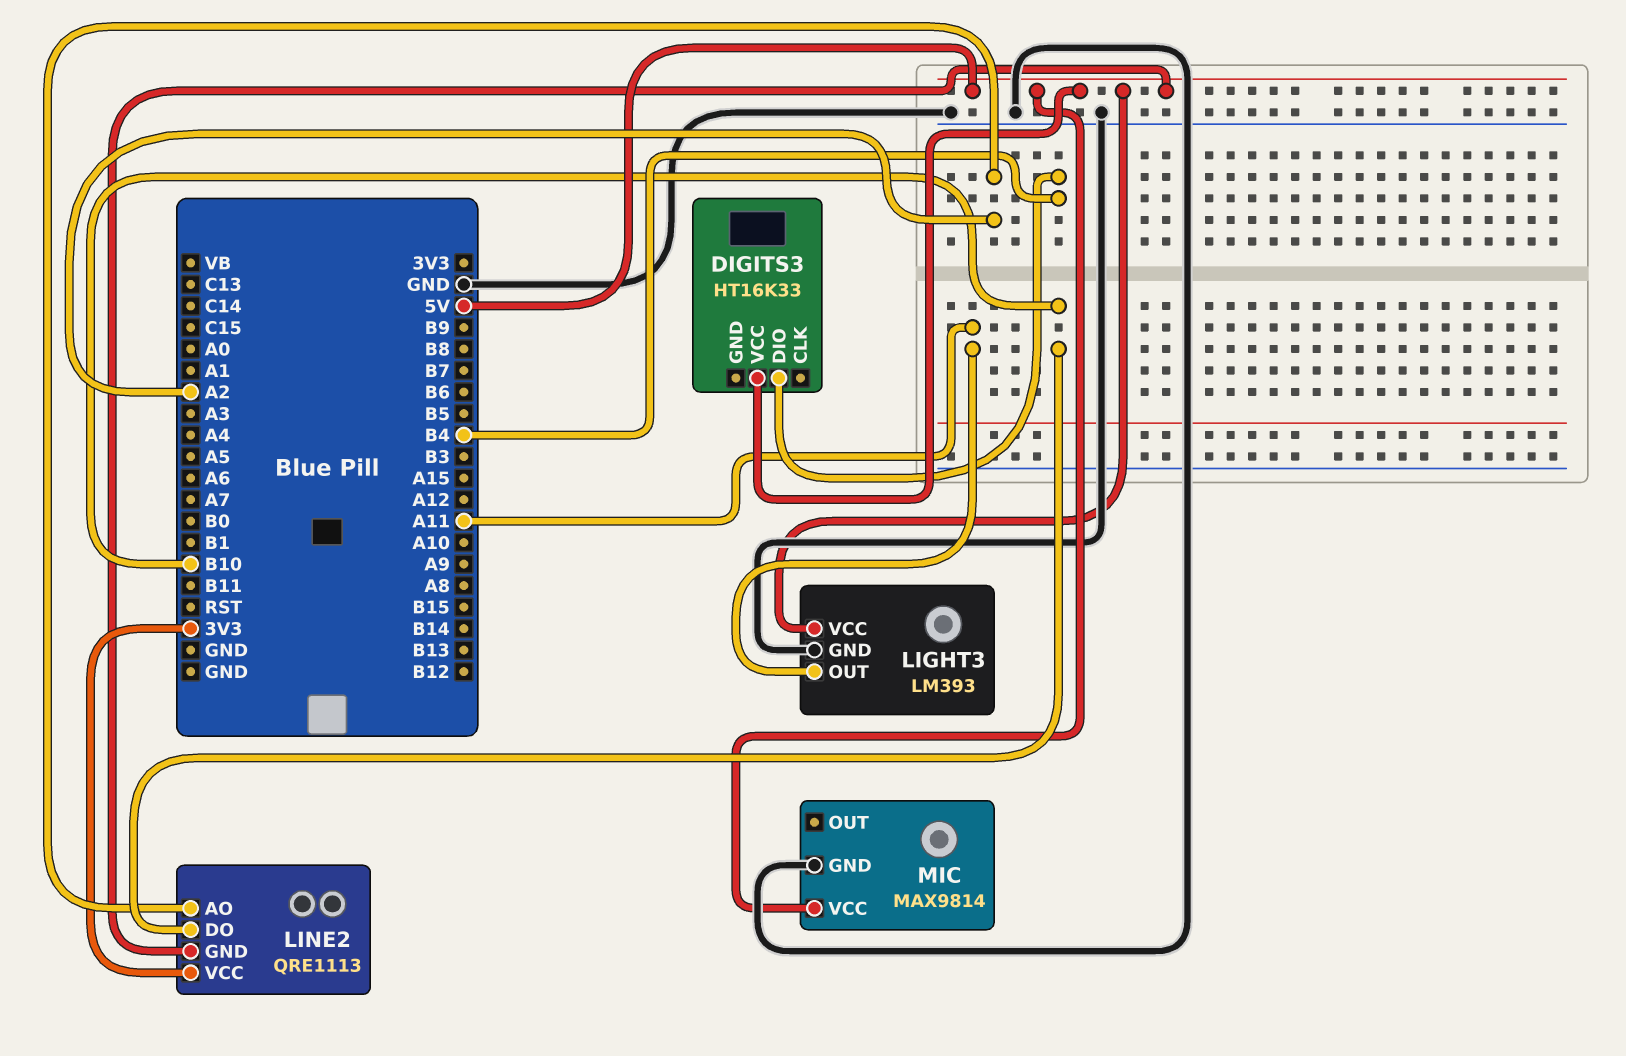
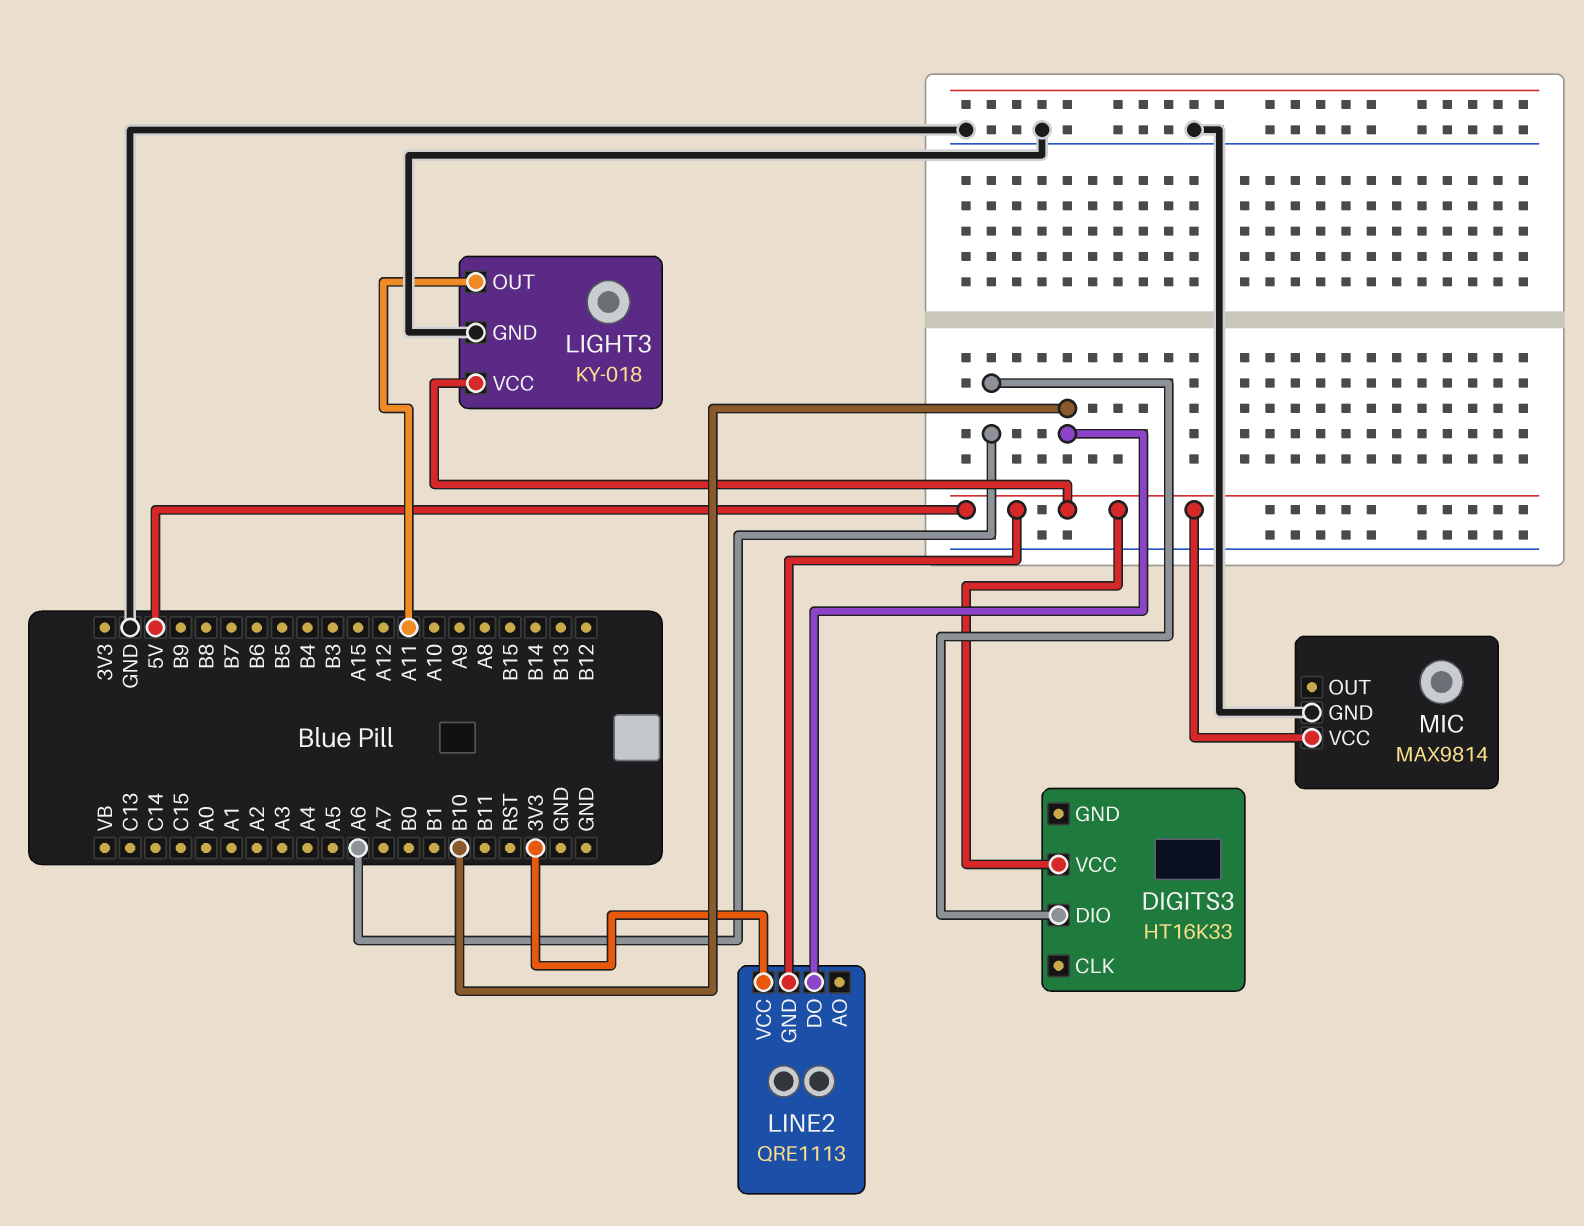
DIGITS3 pin DIO: B4 -> A6
LIGHT3: LM393 -> KY-018
LINE2 pin AO: A2 -> none

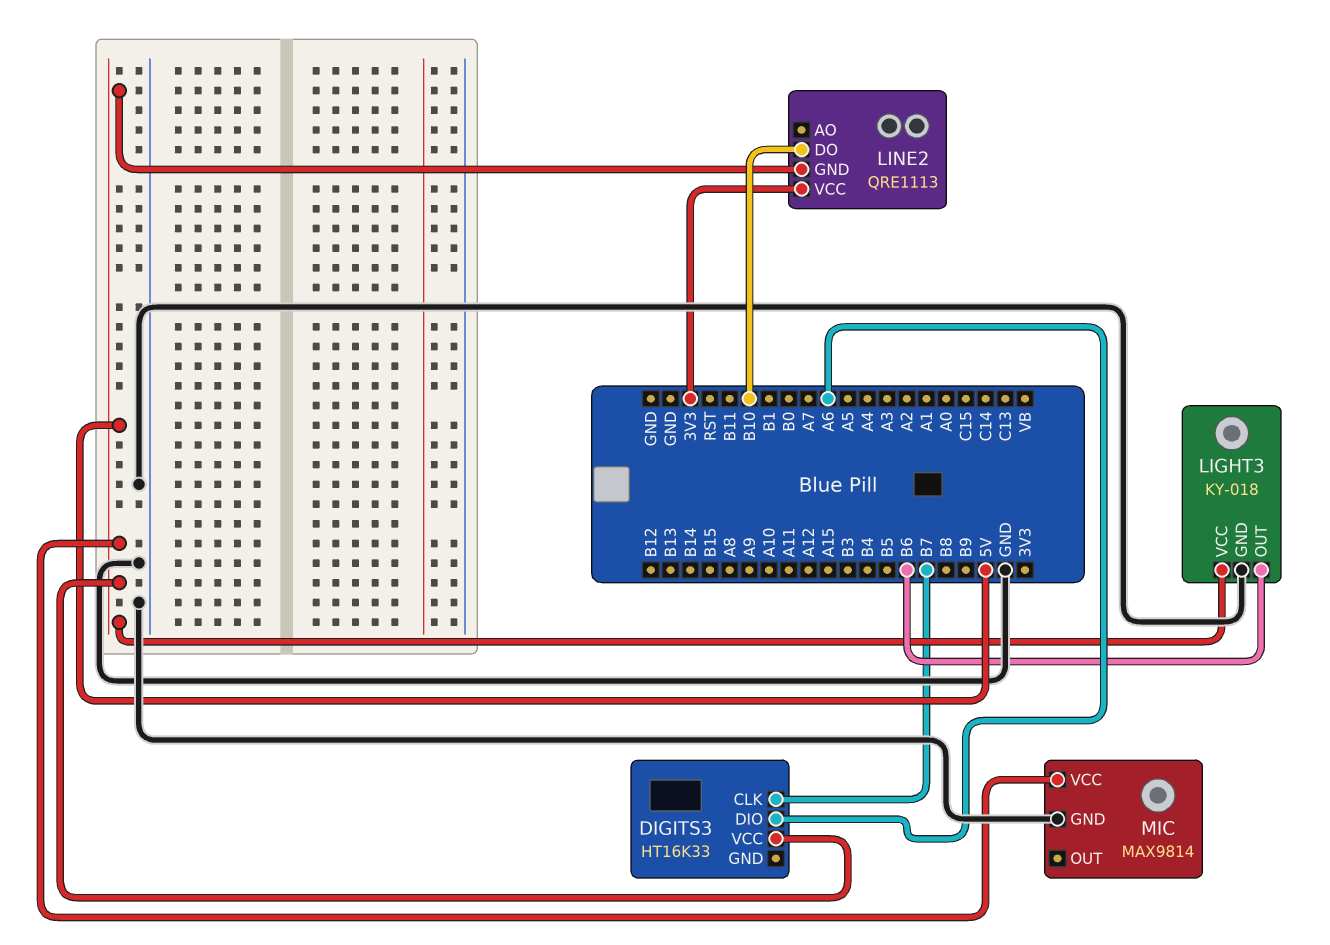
DIGITS3 pin CLK: none -> B7
LIGHT3 pin OUT: A11 -> B6

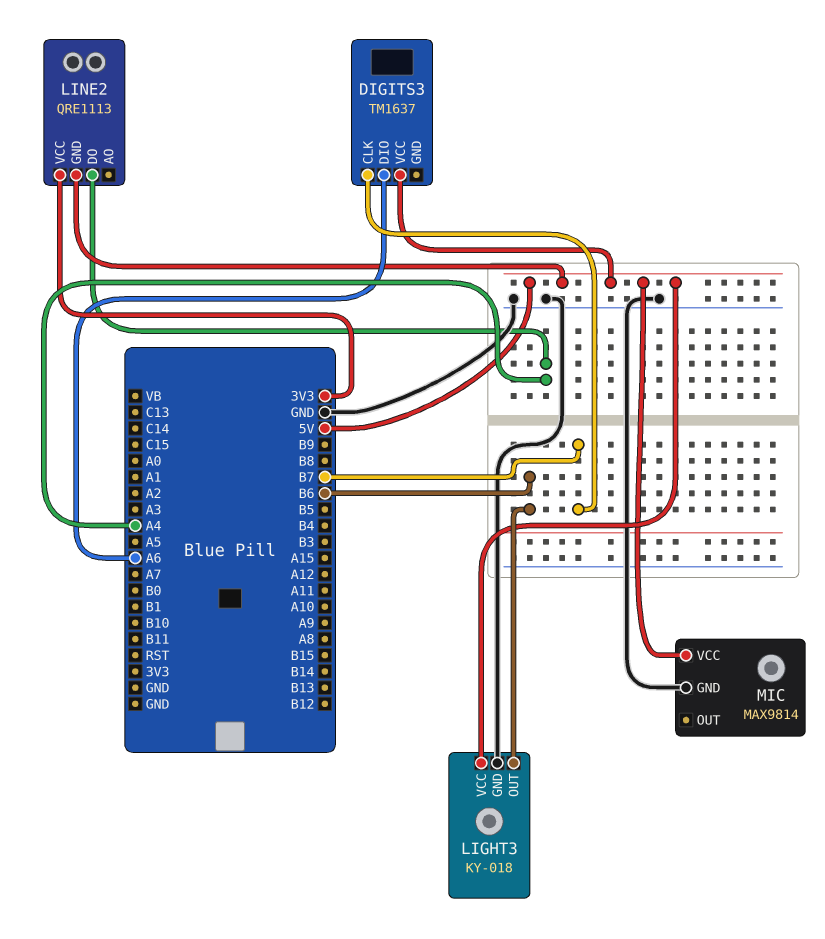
DIGITS3: HT16K33 -> TM1637
LINE2 pin DO: B10 -> A4

